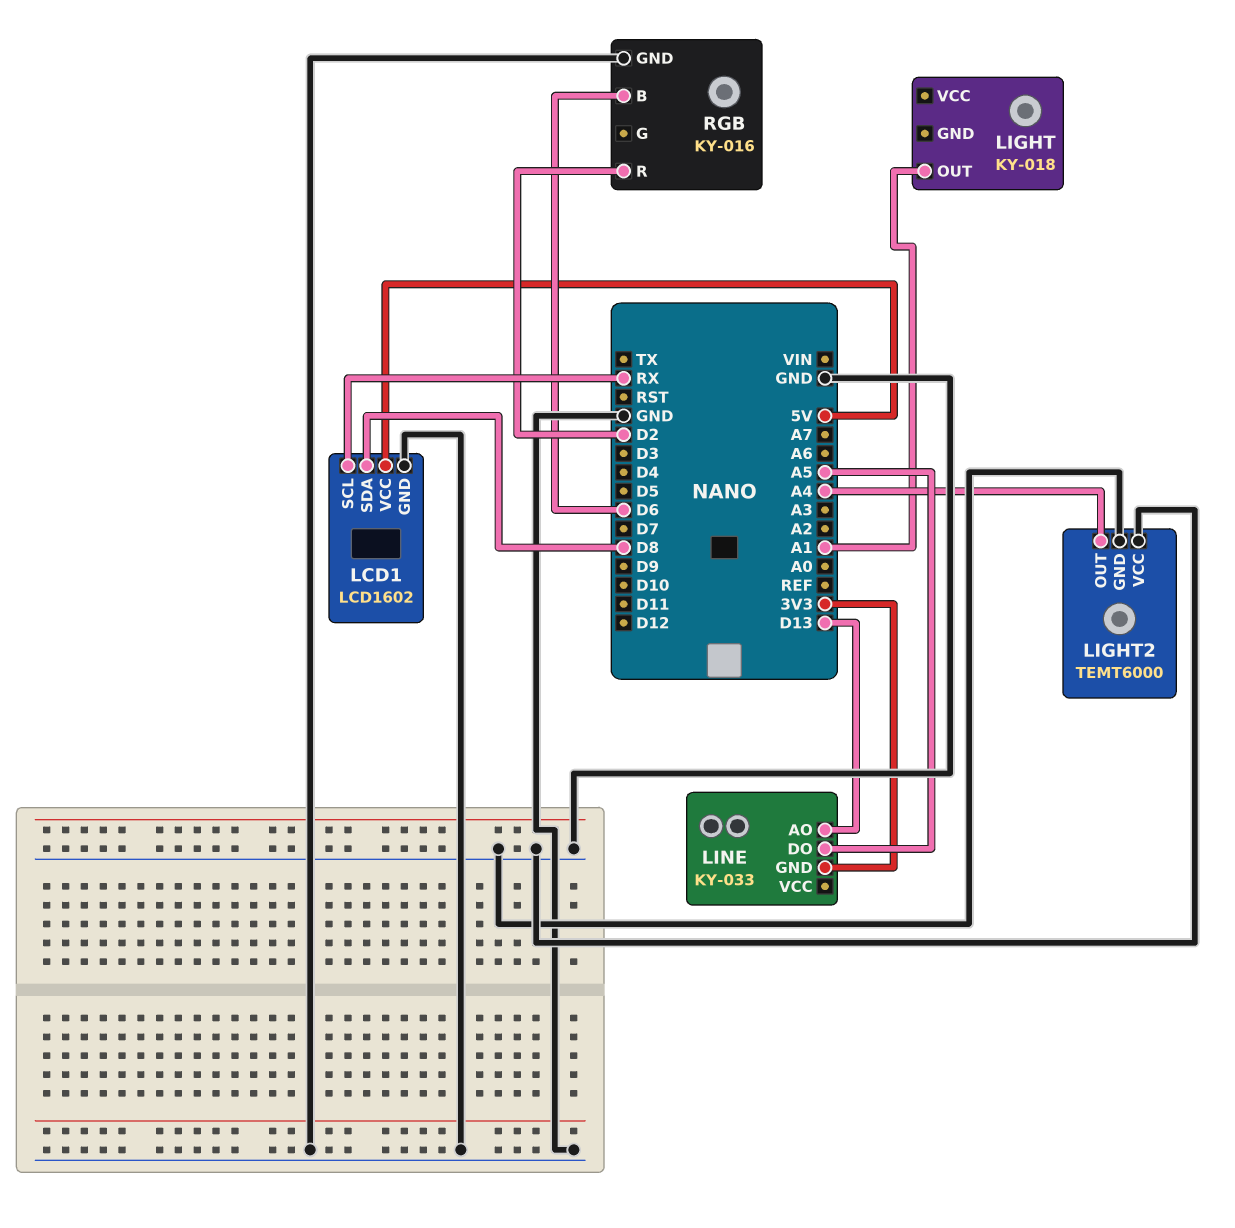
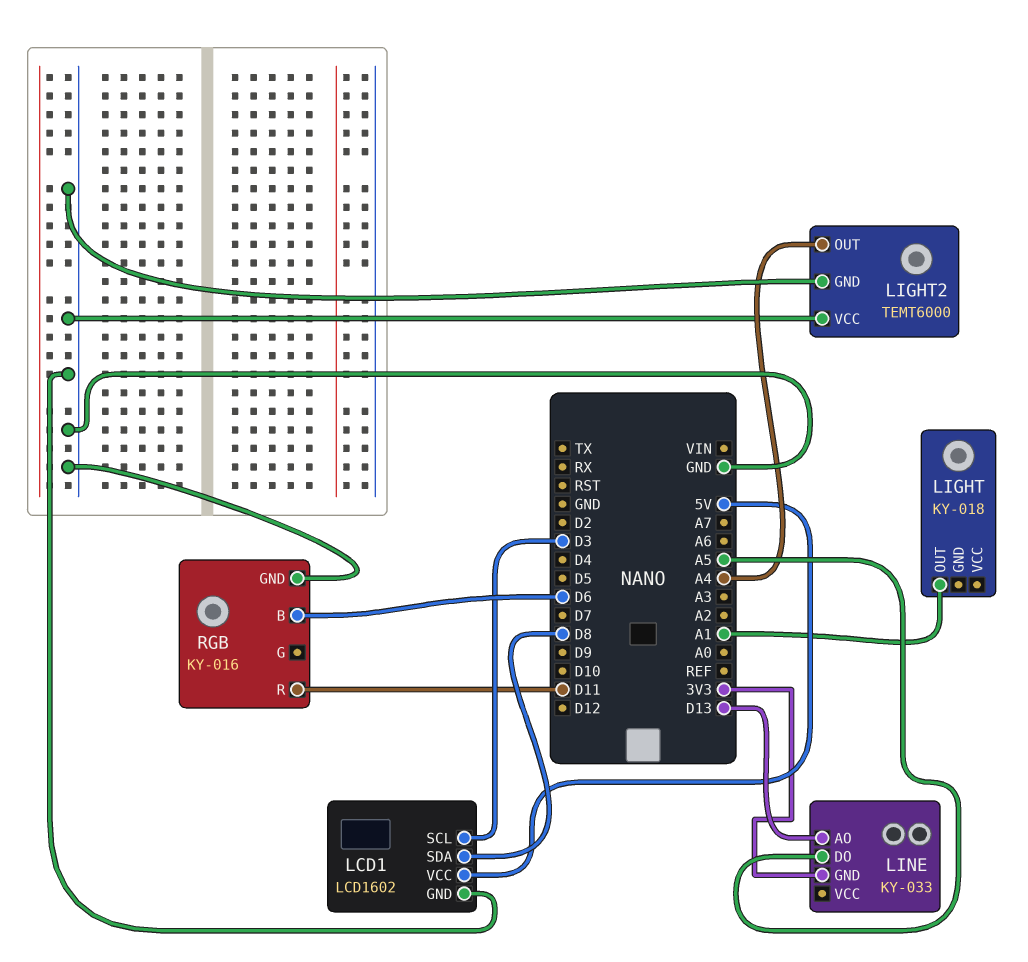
LCD1 pin SCL: RX -> D3
RGB pin R: D2 -> D11

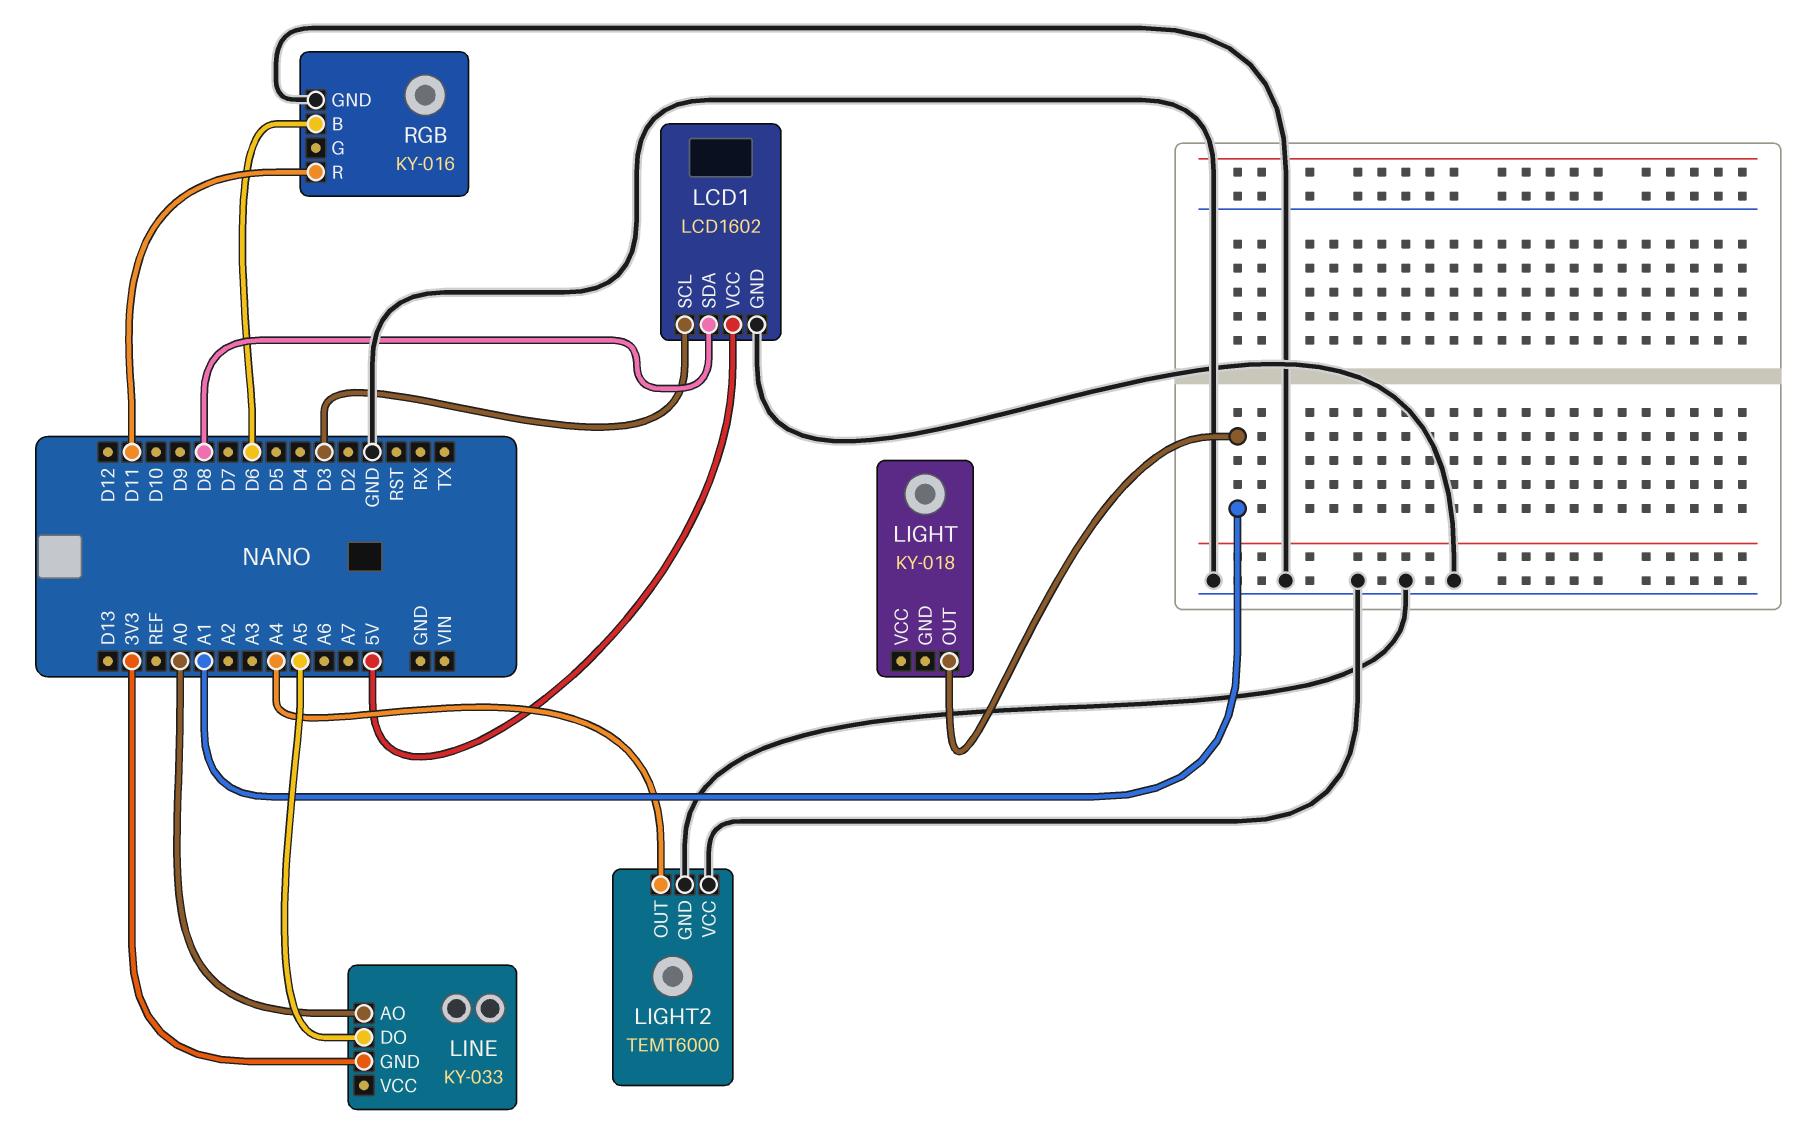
LINE pin AO: D13 -> A0

